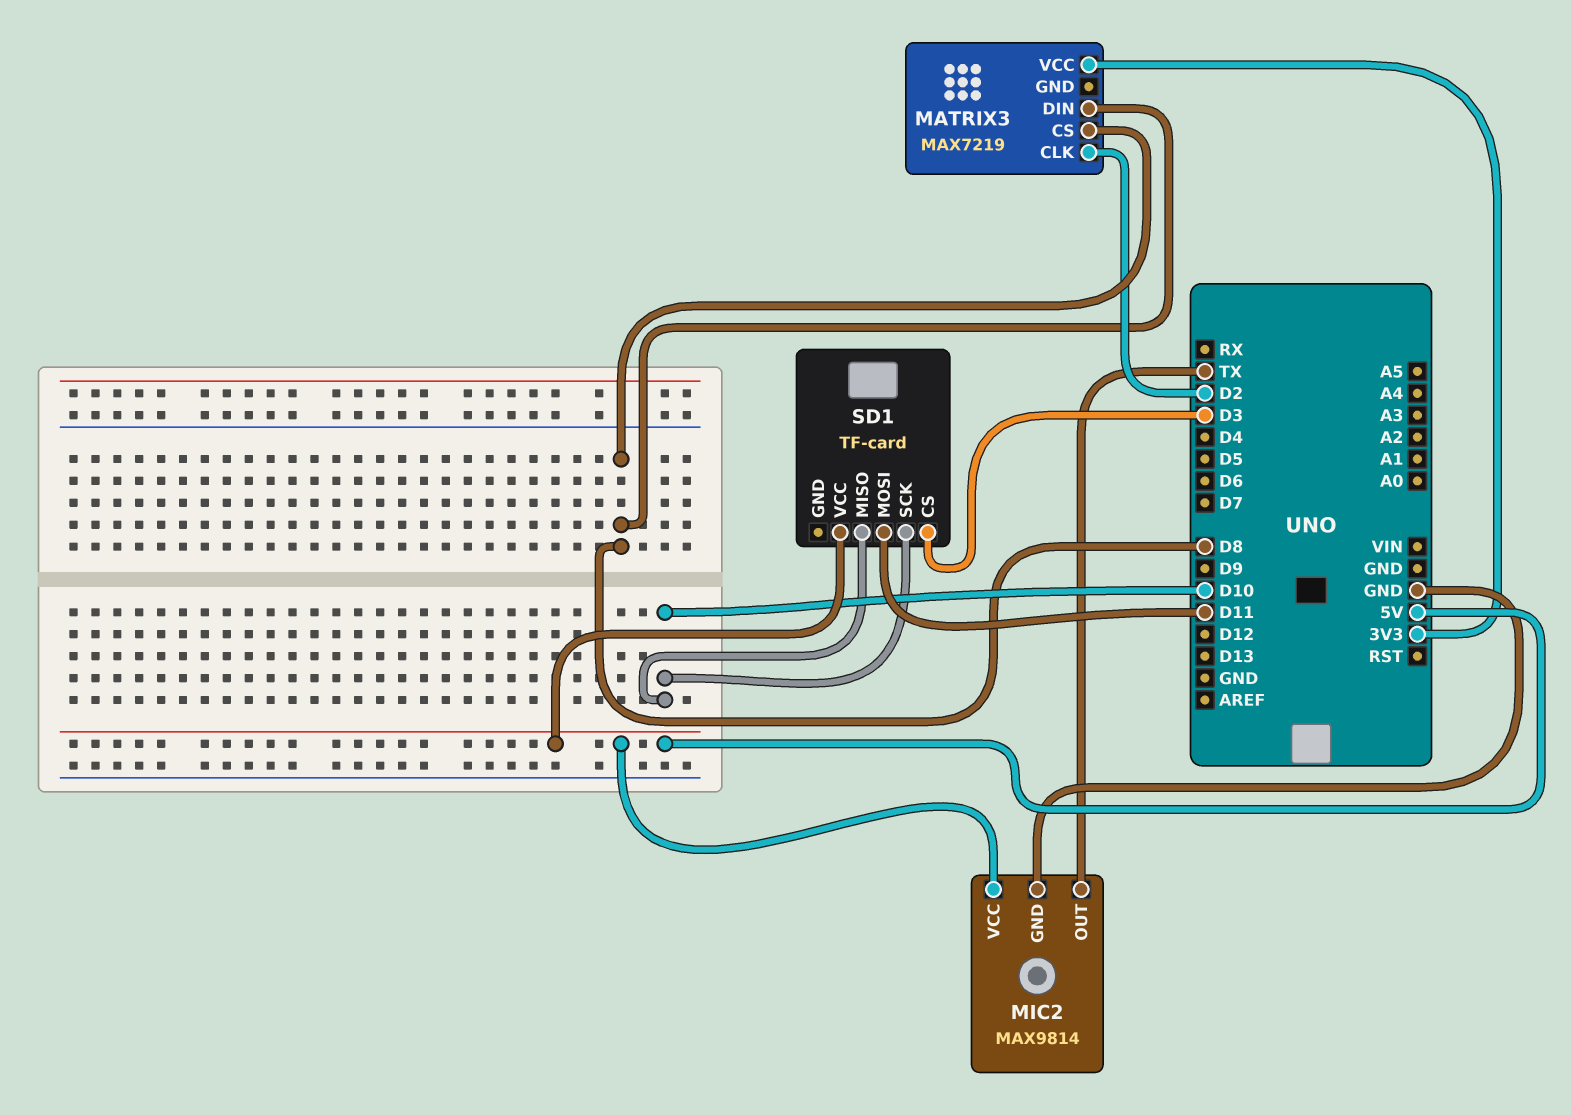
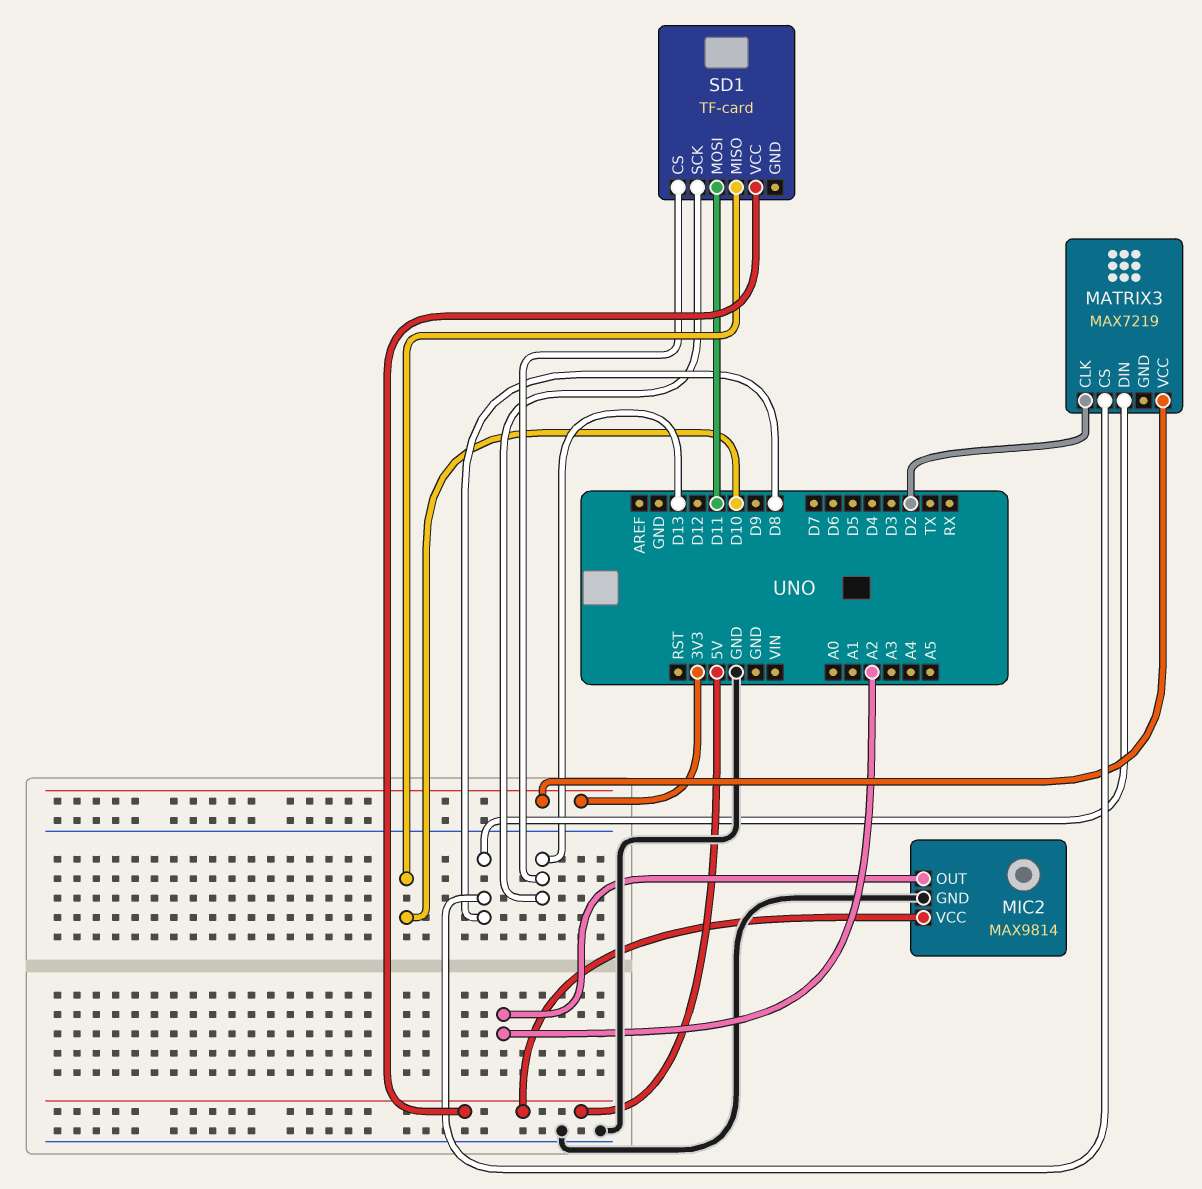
MIC2 pin OUT: TX -> A2
SD1 pin CS: D3 -> D13
SD1 pin SCK: D10 -> D13

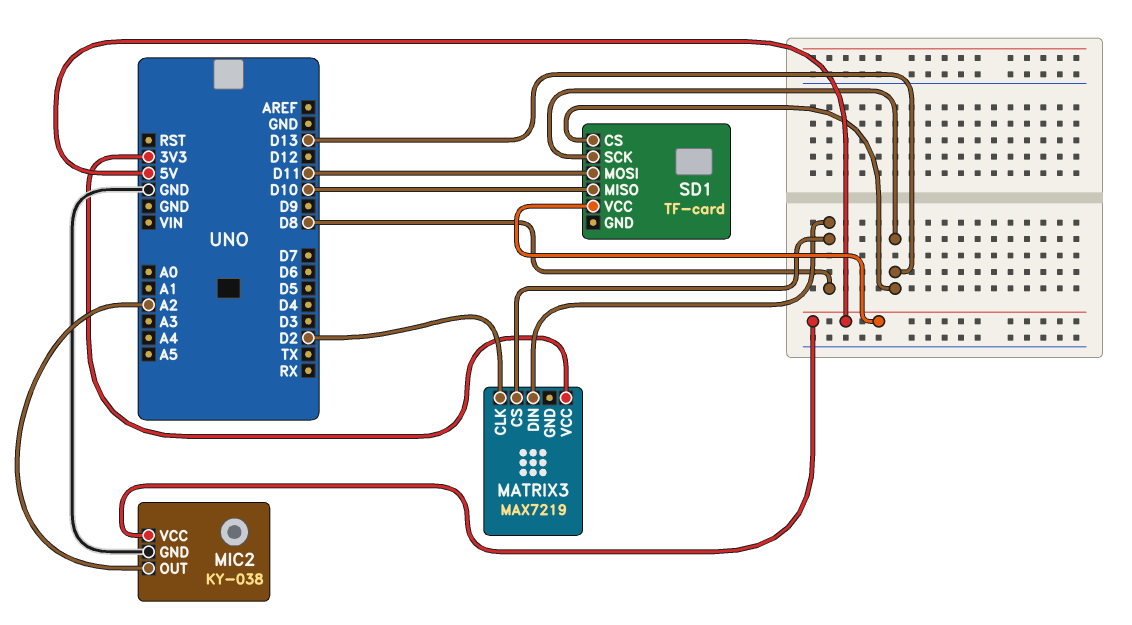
MIC2: MAX9814 -> KY-038

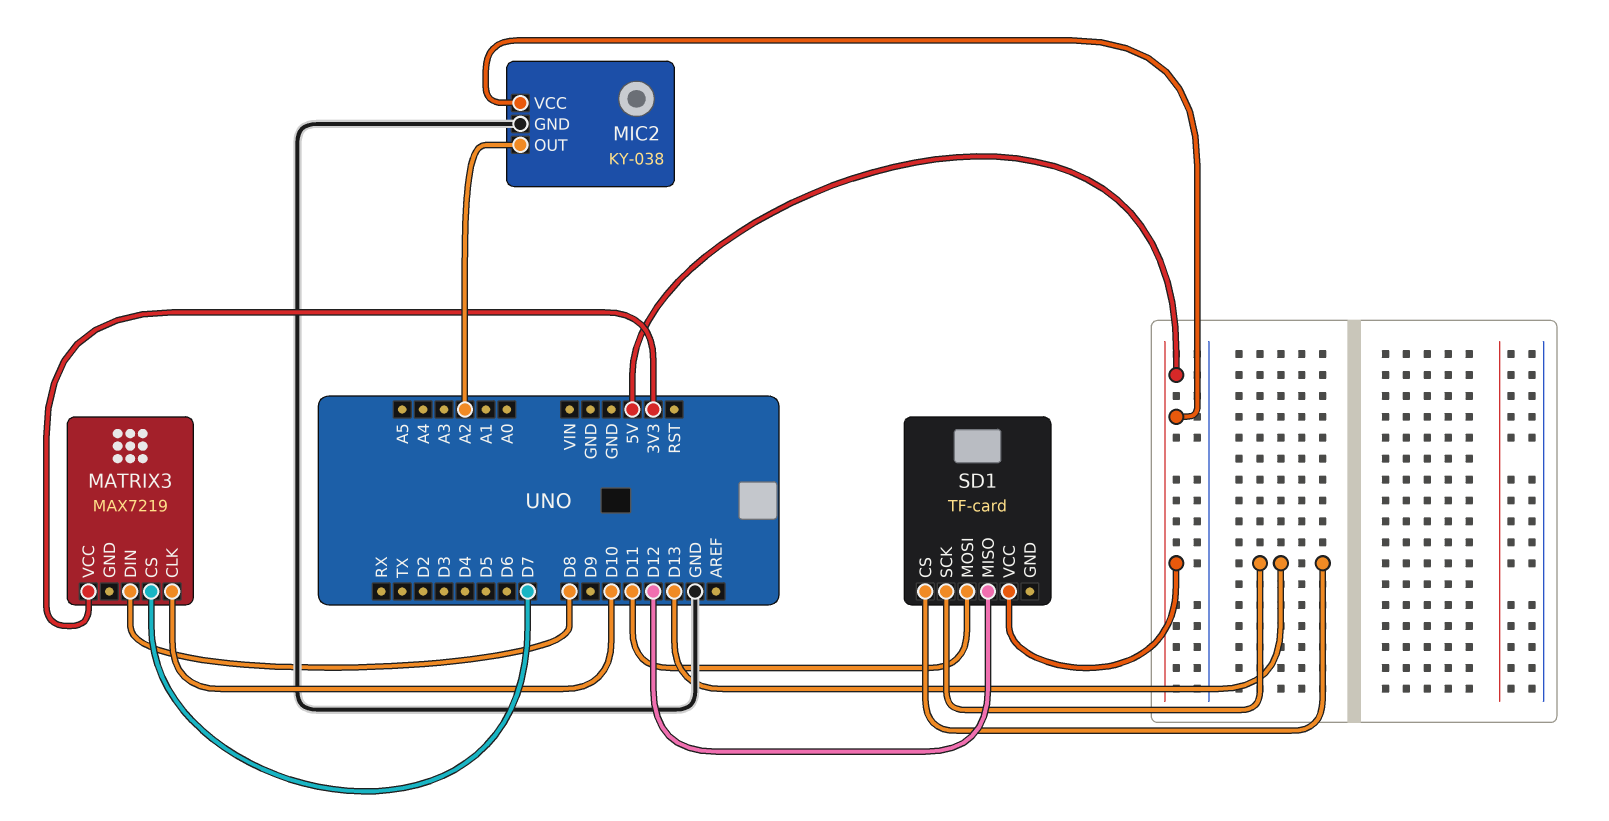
MATRIX3 pin CLK: D2 -> D10
MATRIX3 pin CS: D8 -> D7
SD1 pin MISO: D10 -> D12

